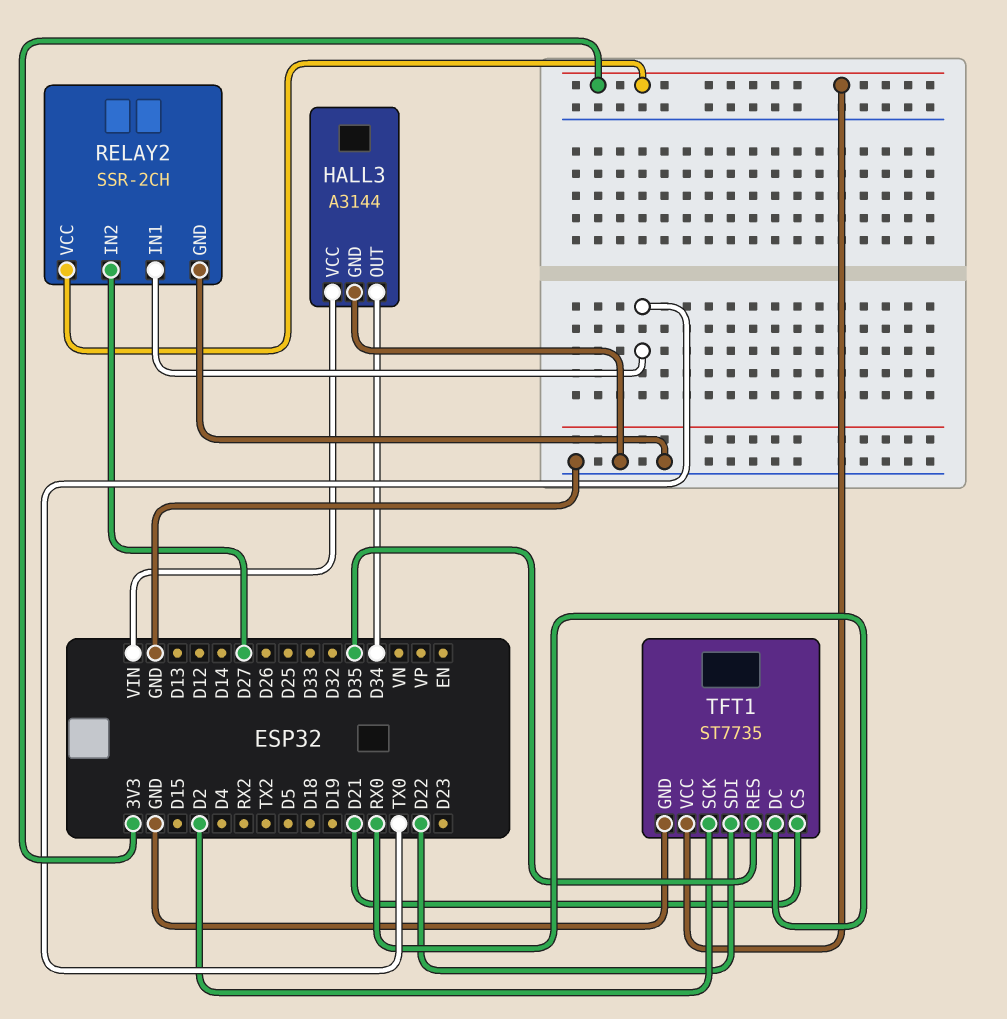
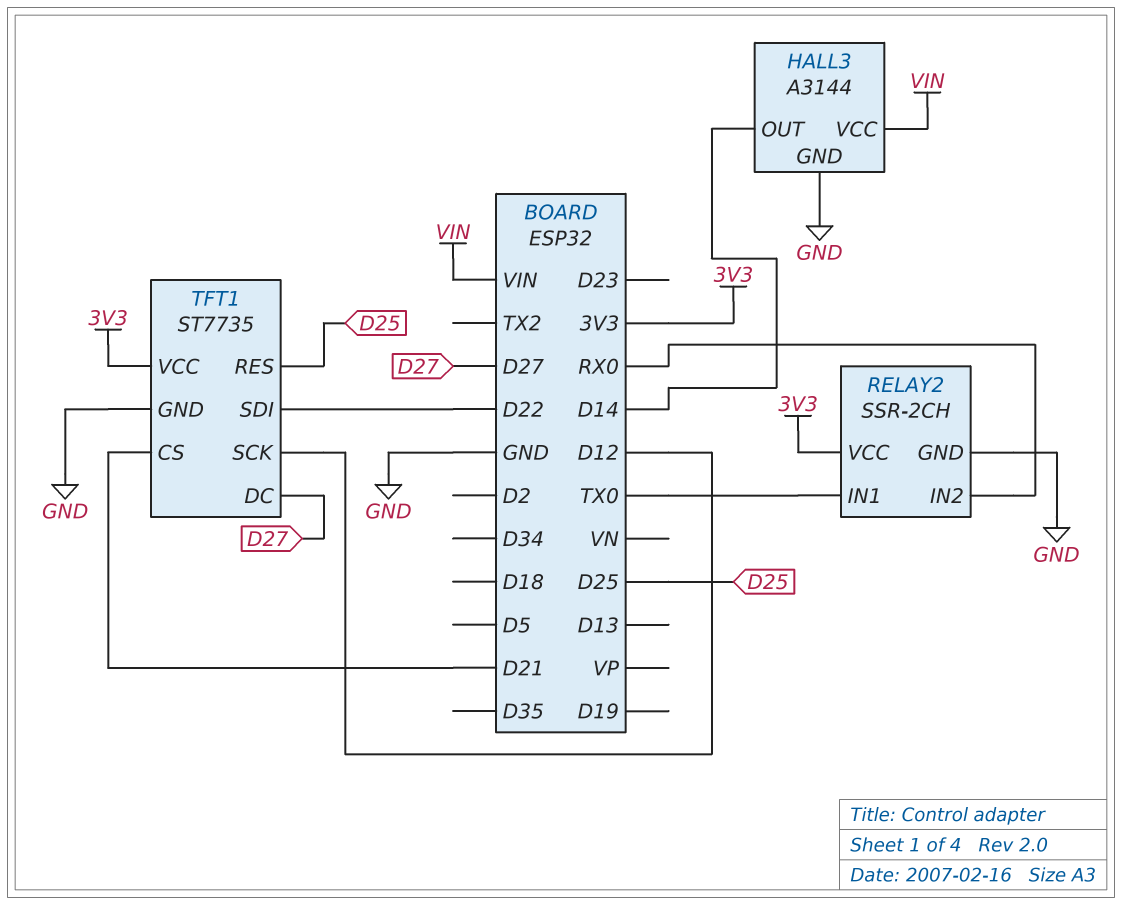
HALL3 pin OUT: D34 -> D14
RELAY2 pin IN2: D27 -> RX0
TFT1 pin DC: RX0 -> D27
TFT1 pin RES: D35 -> D25
TFT1 pin SCK: D2 -> D12

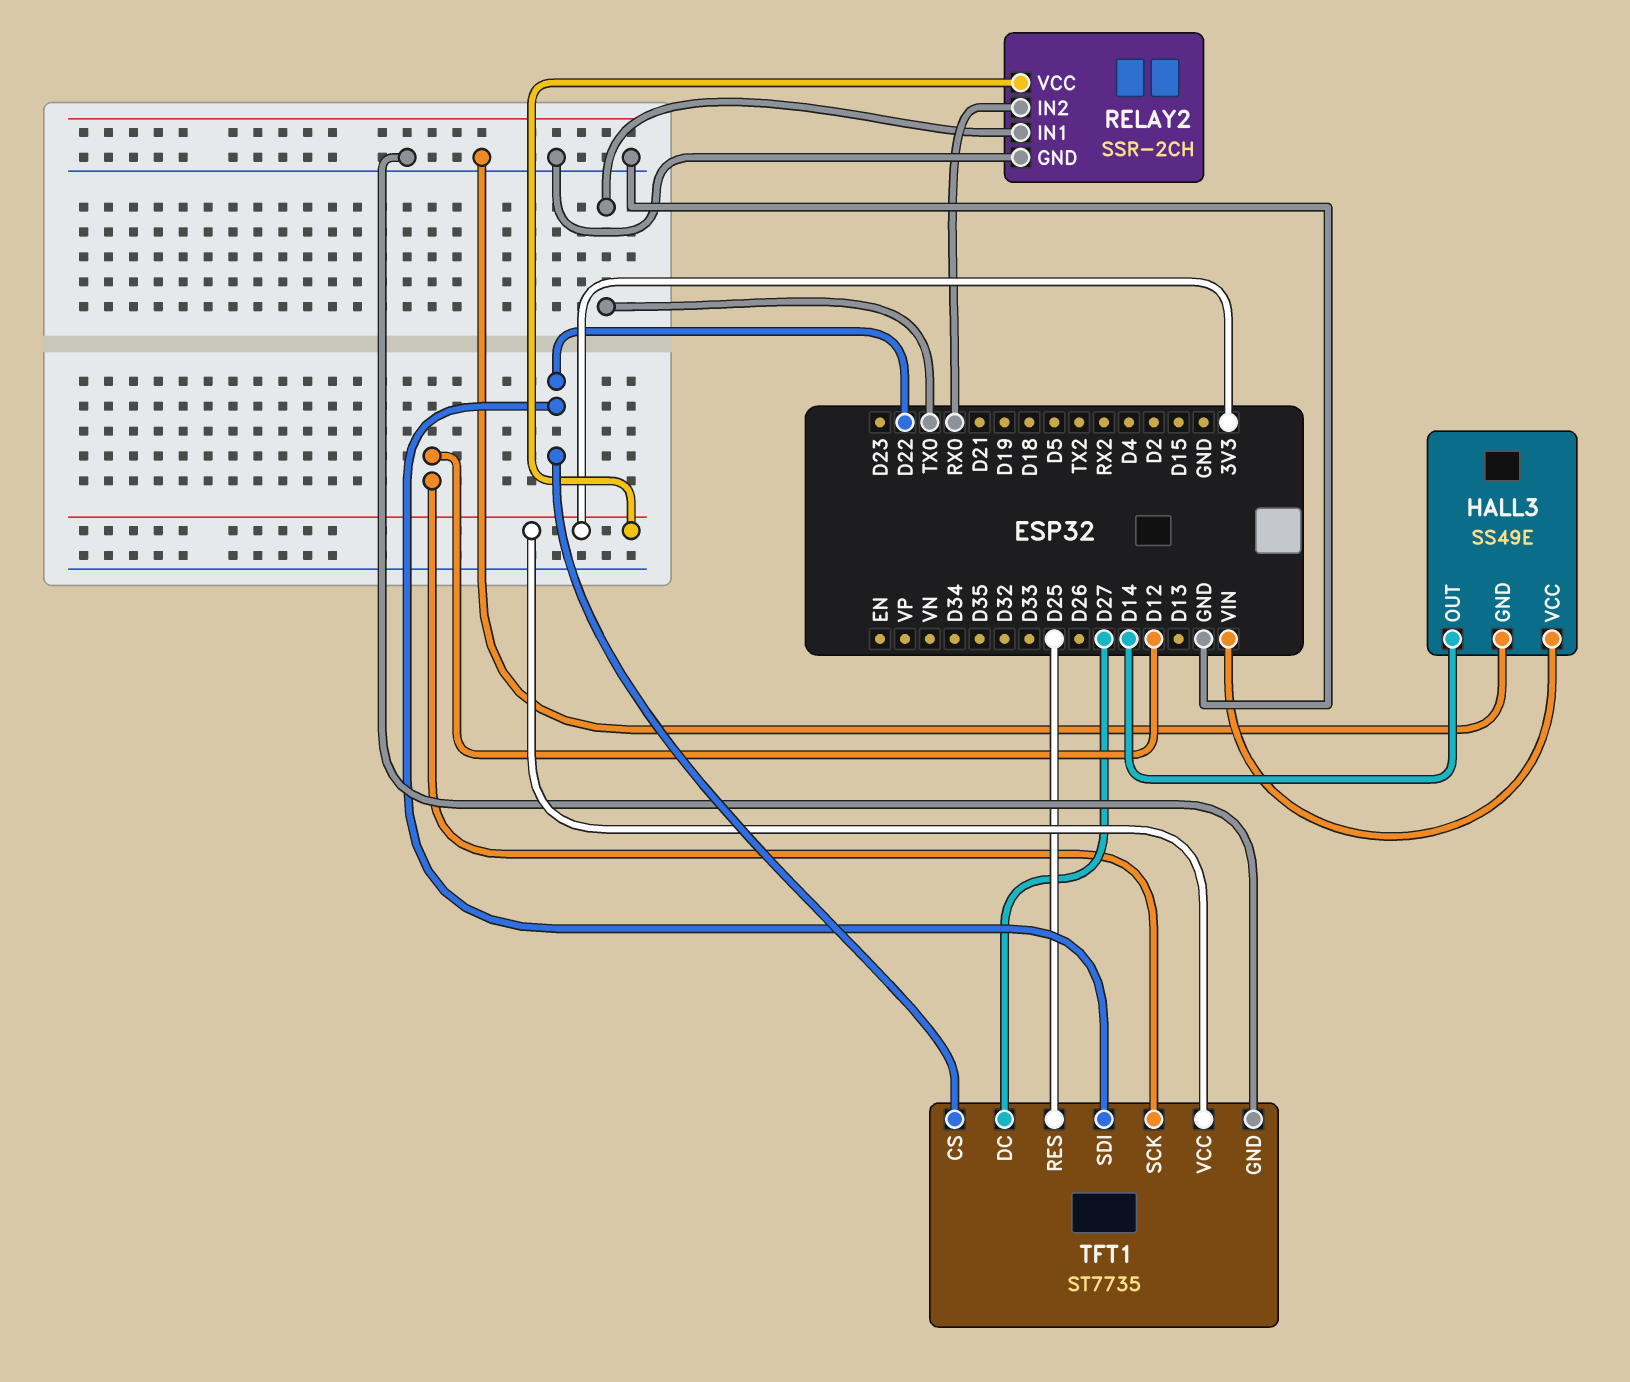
HALL3: A3144 -> SS49E
TFT1 pin CS: D21 -> D22

